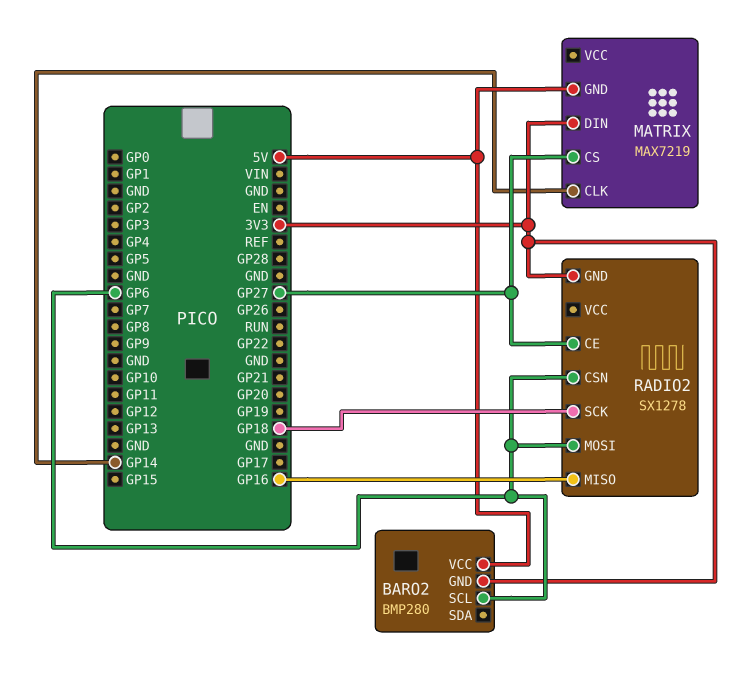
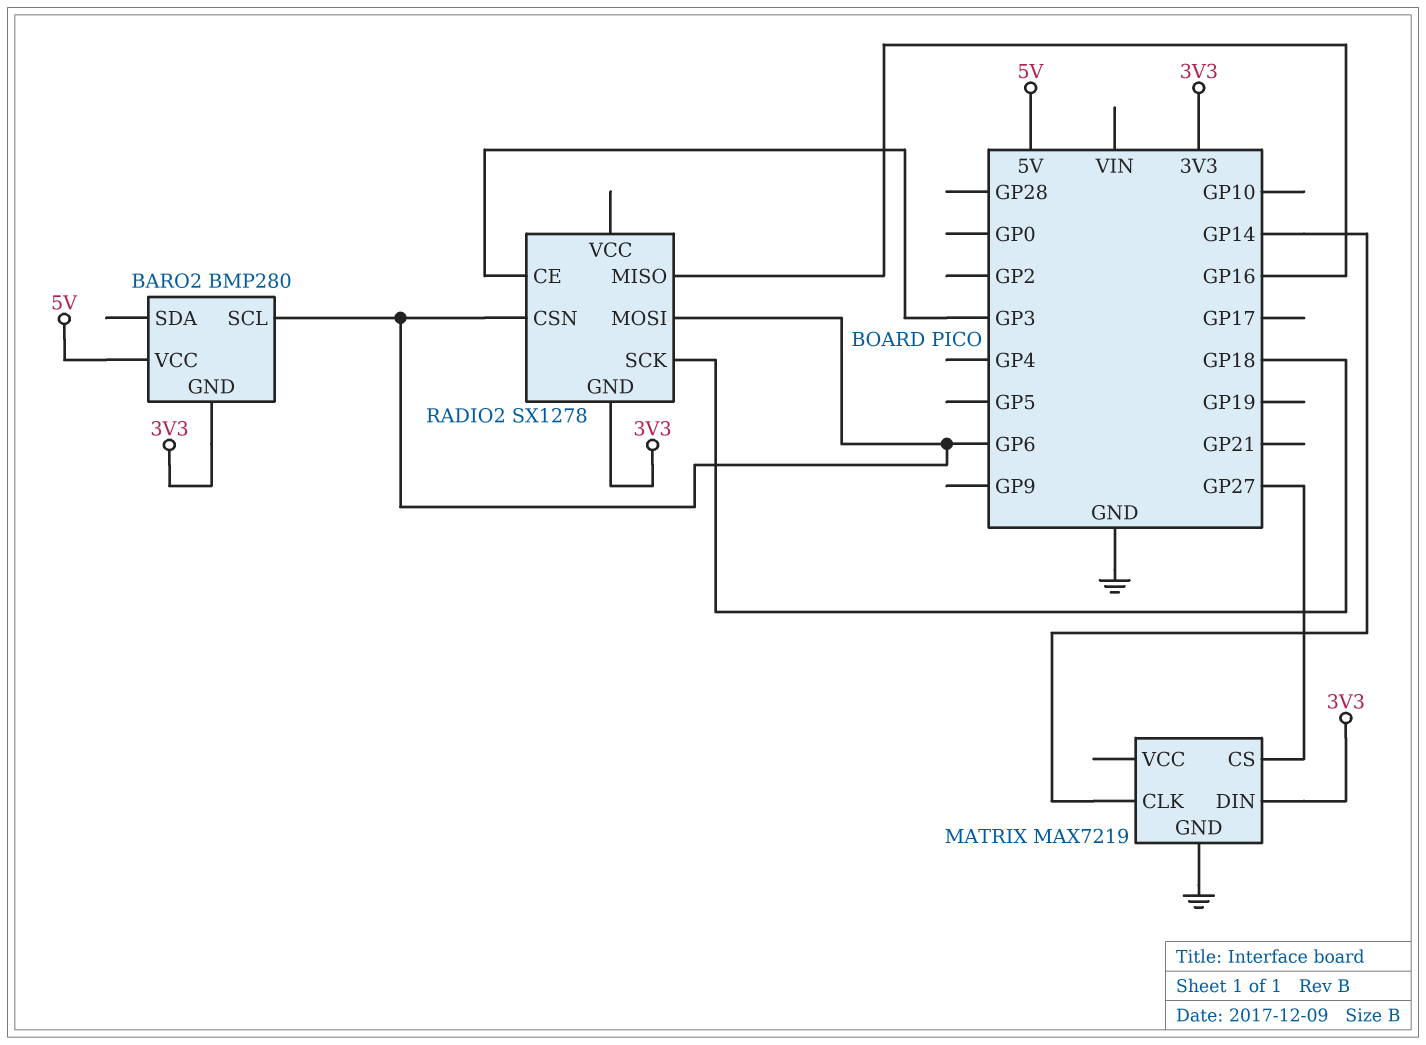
MATRIX pin GND: 5V -> GND
RADIO2 pin CE: GP27 -> GP3

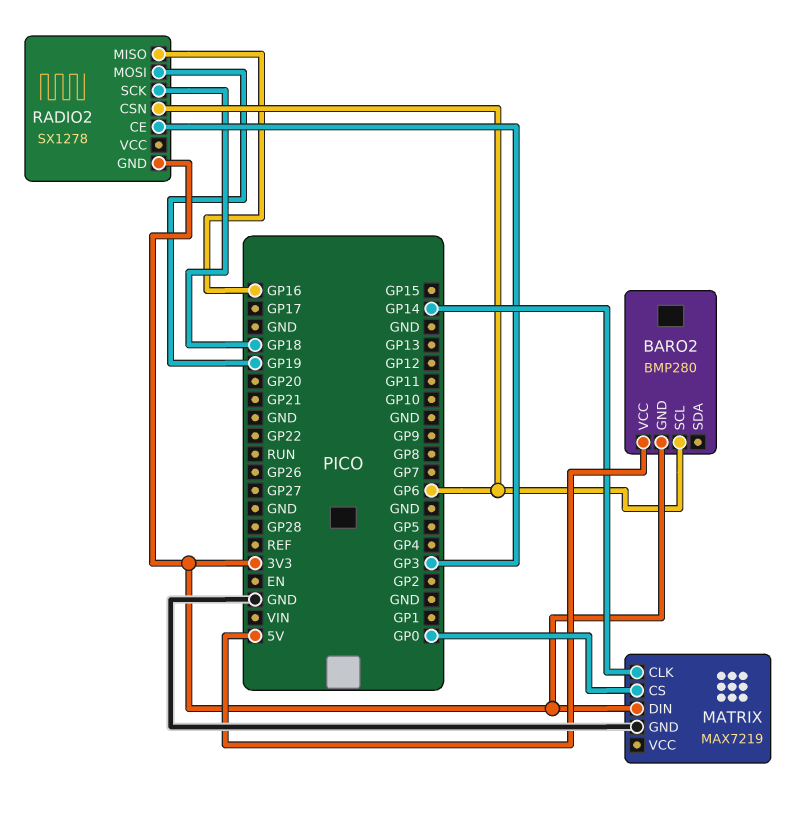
MATRIX pin CS: GP27 -> GP0
RADIO2 pin MOSI: GP6 -> GP19

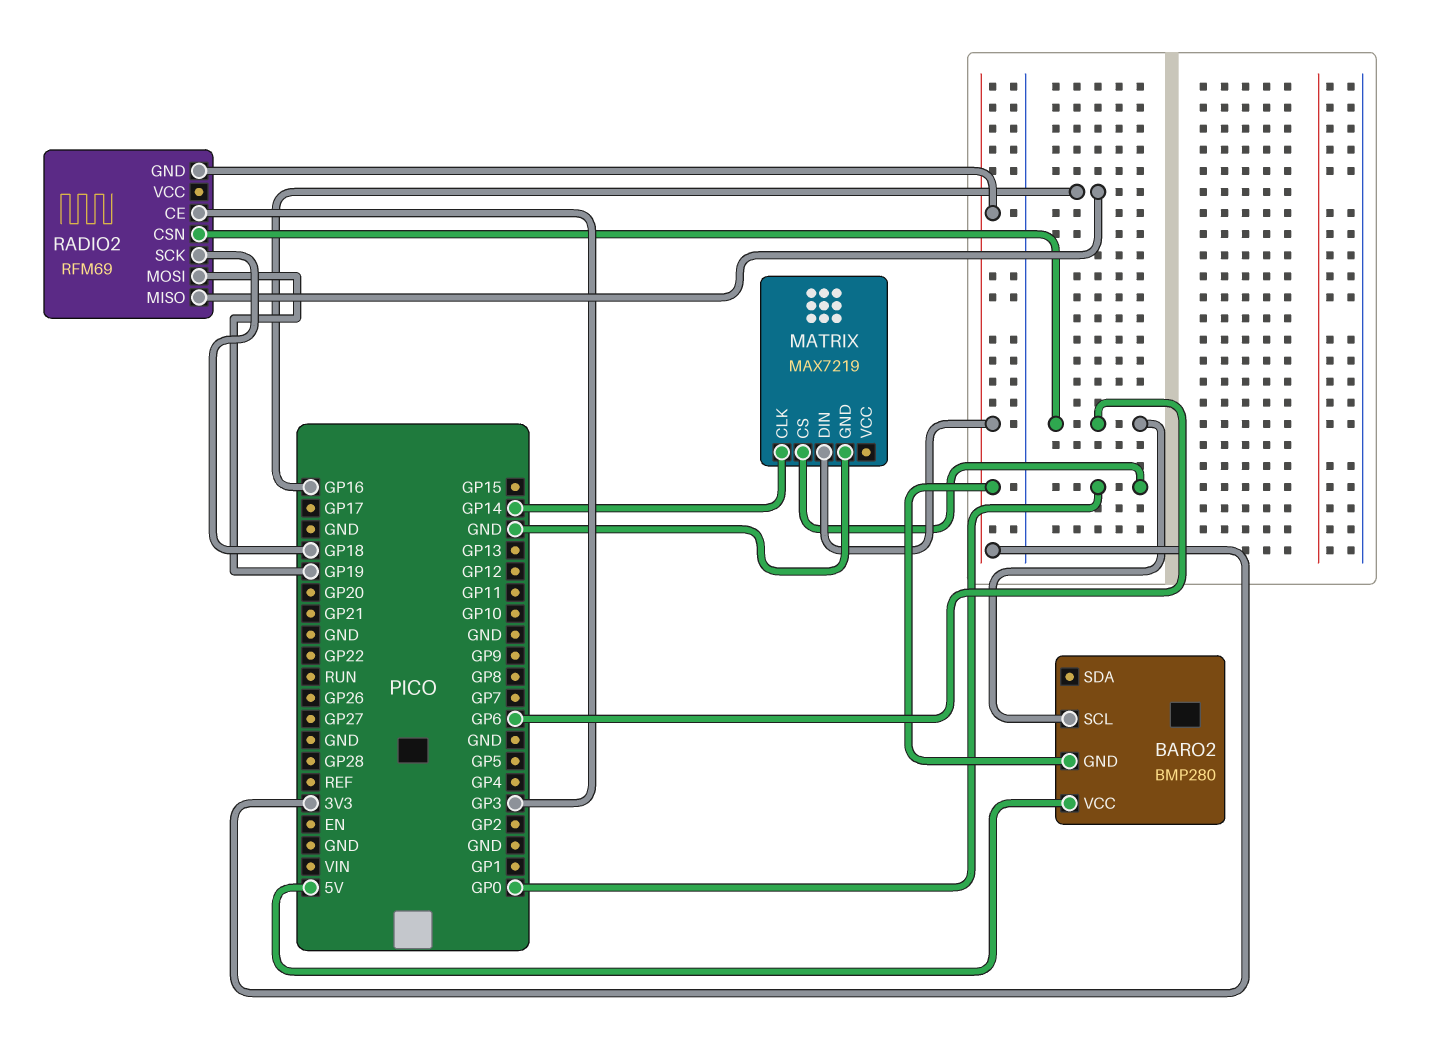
RADIO2: SX1278 -> RFM69

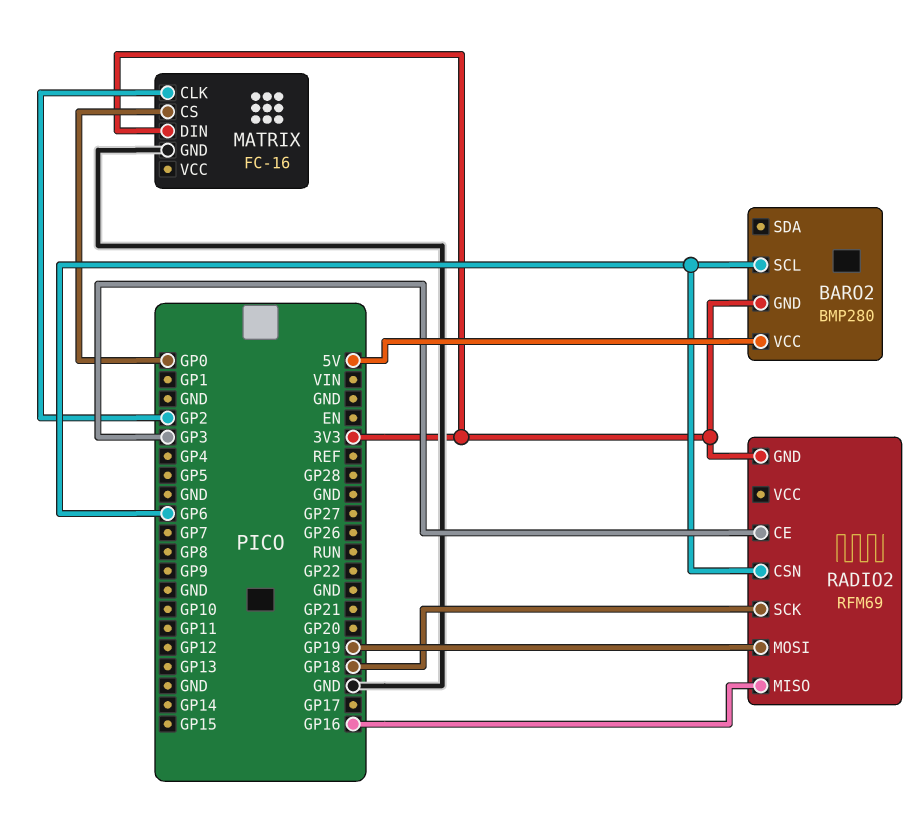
MATRIX: MAX7219 -> FC-16
MATRIX pin CLK: GP14 -> GP2

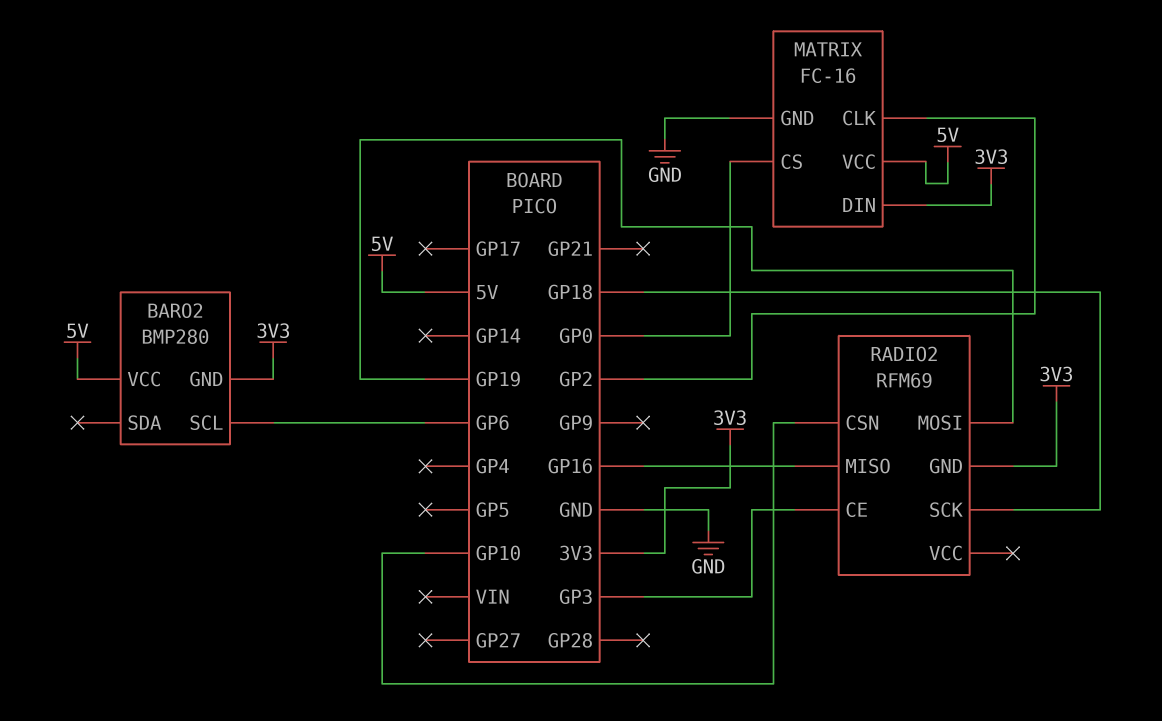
MATRIX pin VCC: none -> 5V
RADIO2 pin CSN: GP6 -> GP10

